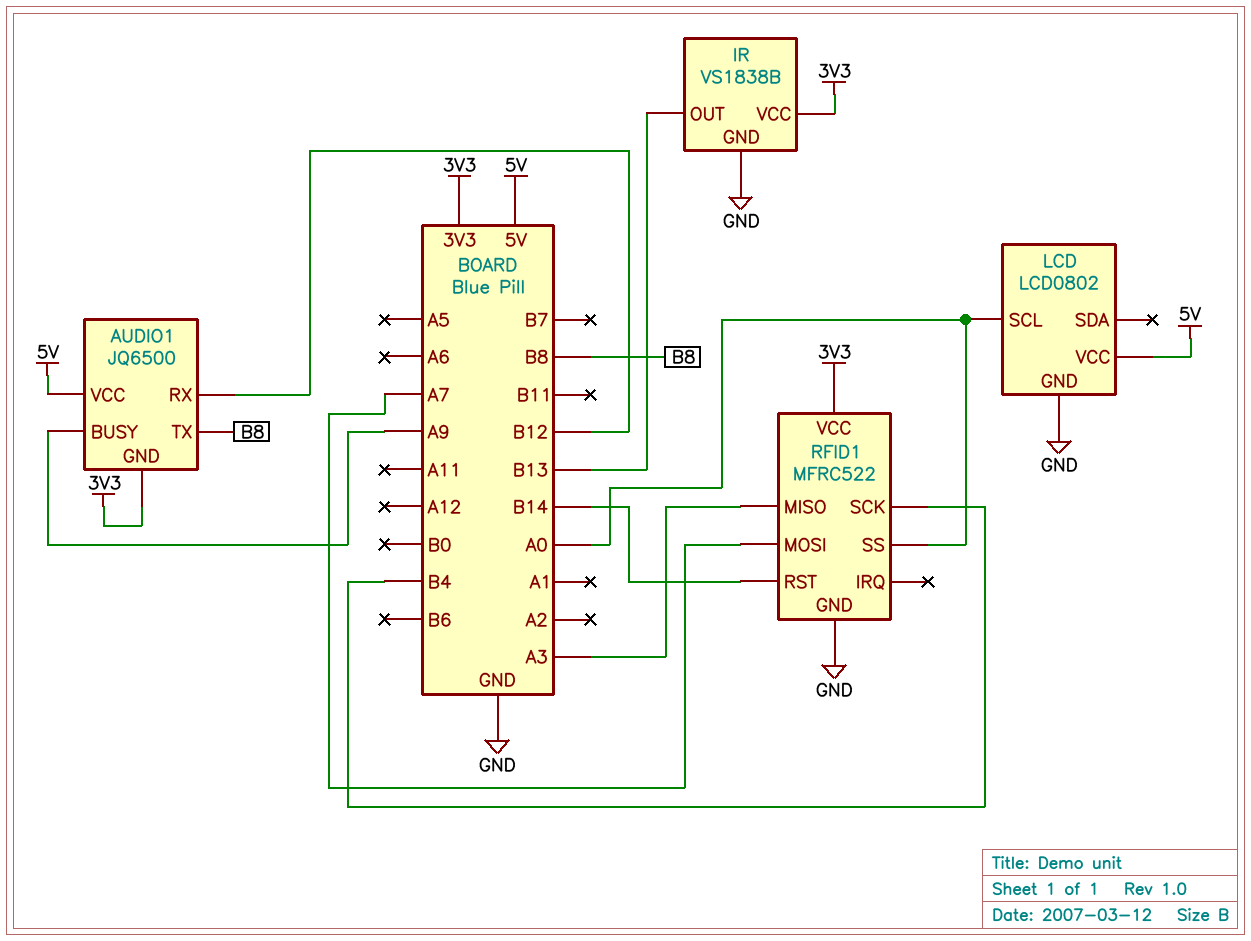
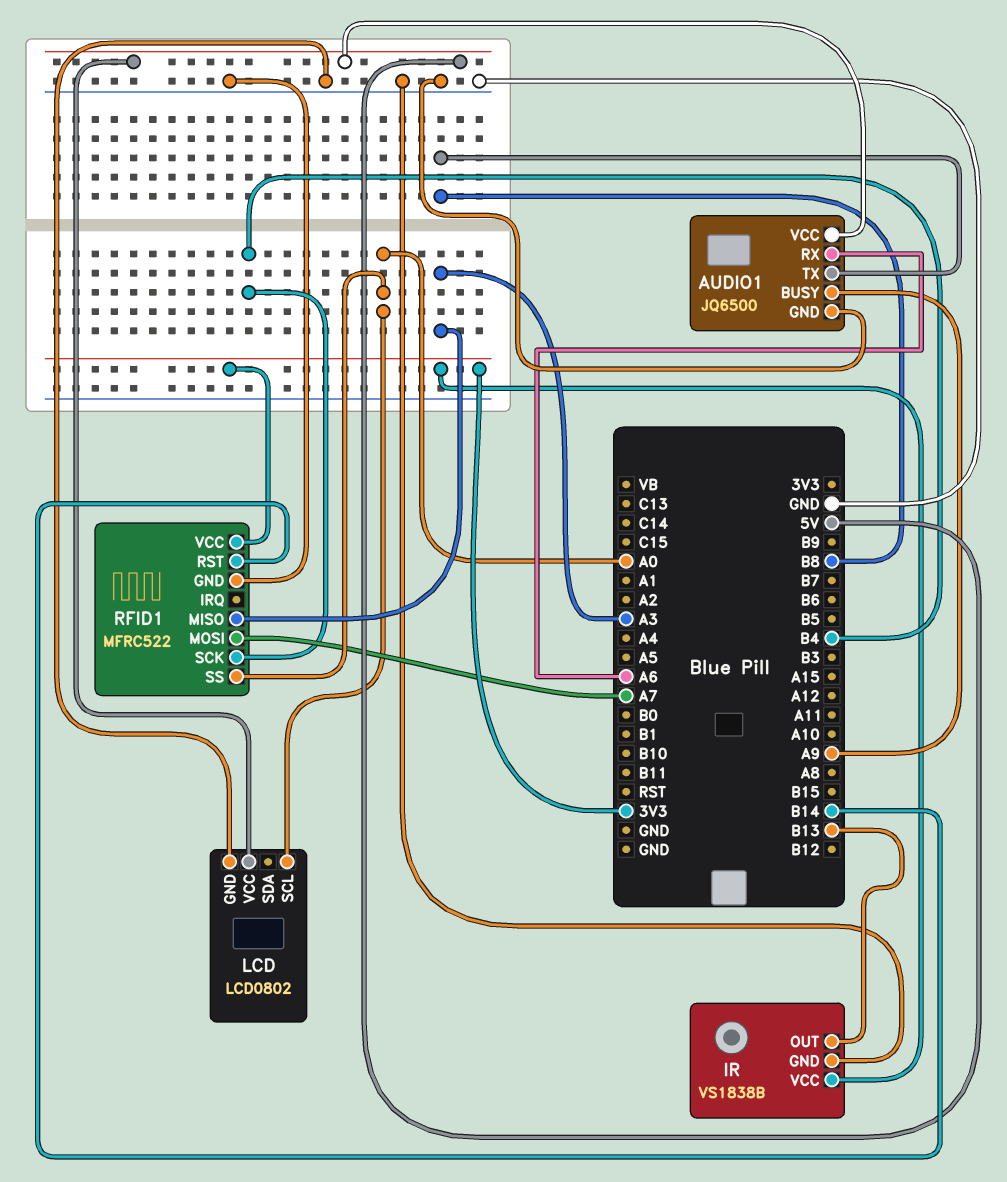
AUDIO1 pin GND: 3V3 -> GND
AUDIO1 pin RX: B12 -> A6

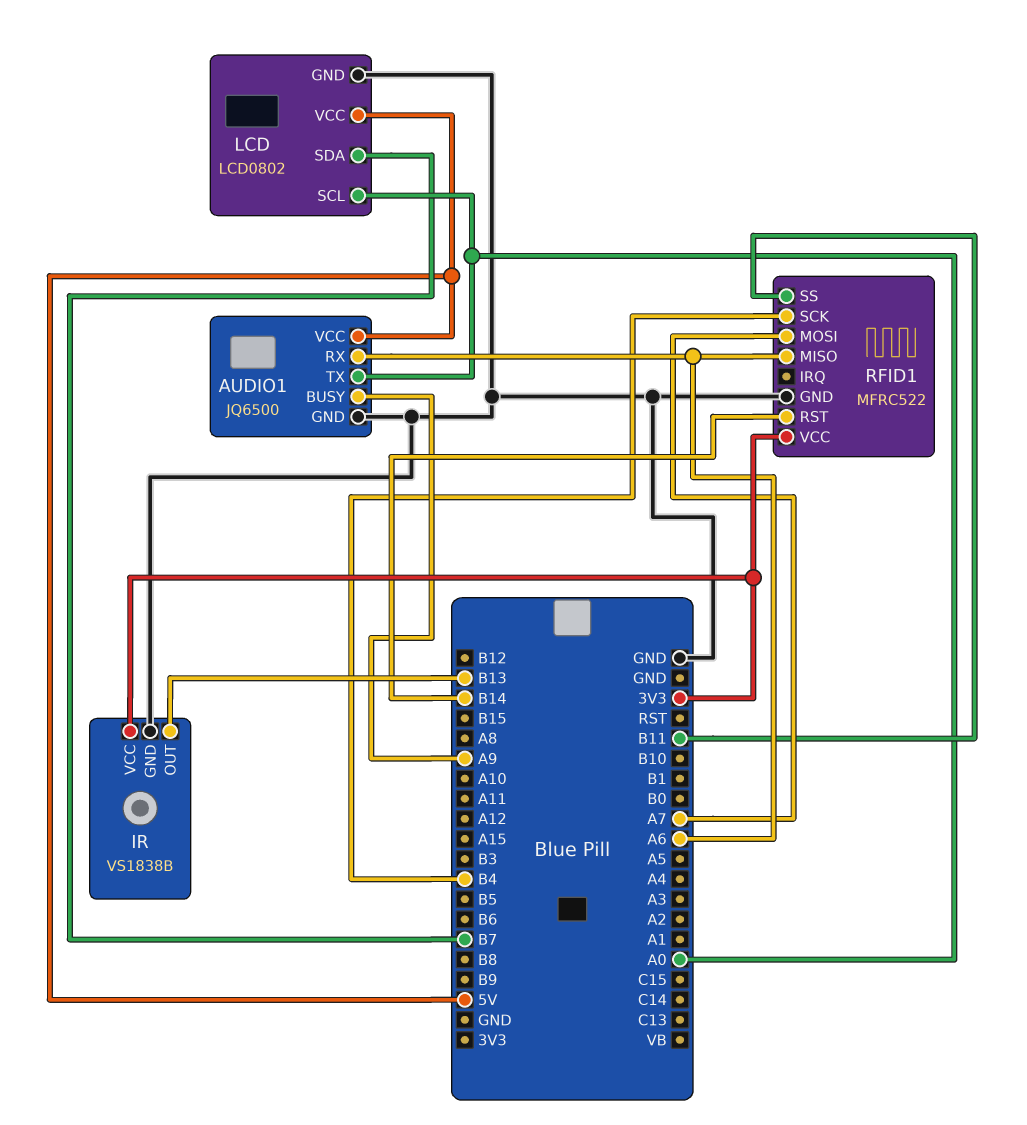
AUDIO1 pin TX: B8 -> A0
LCD pin SDA: none -> B7
RFID1 pin MISO: A3 -> A6
RFID1 pin SS: A0 -> B11

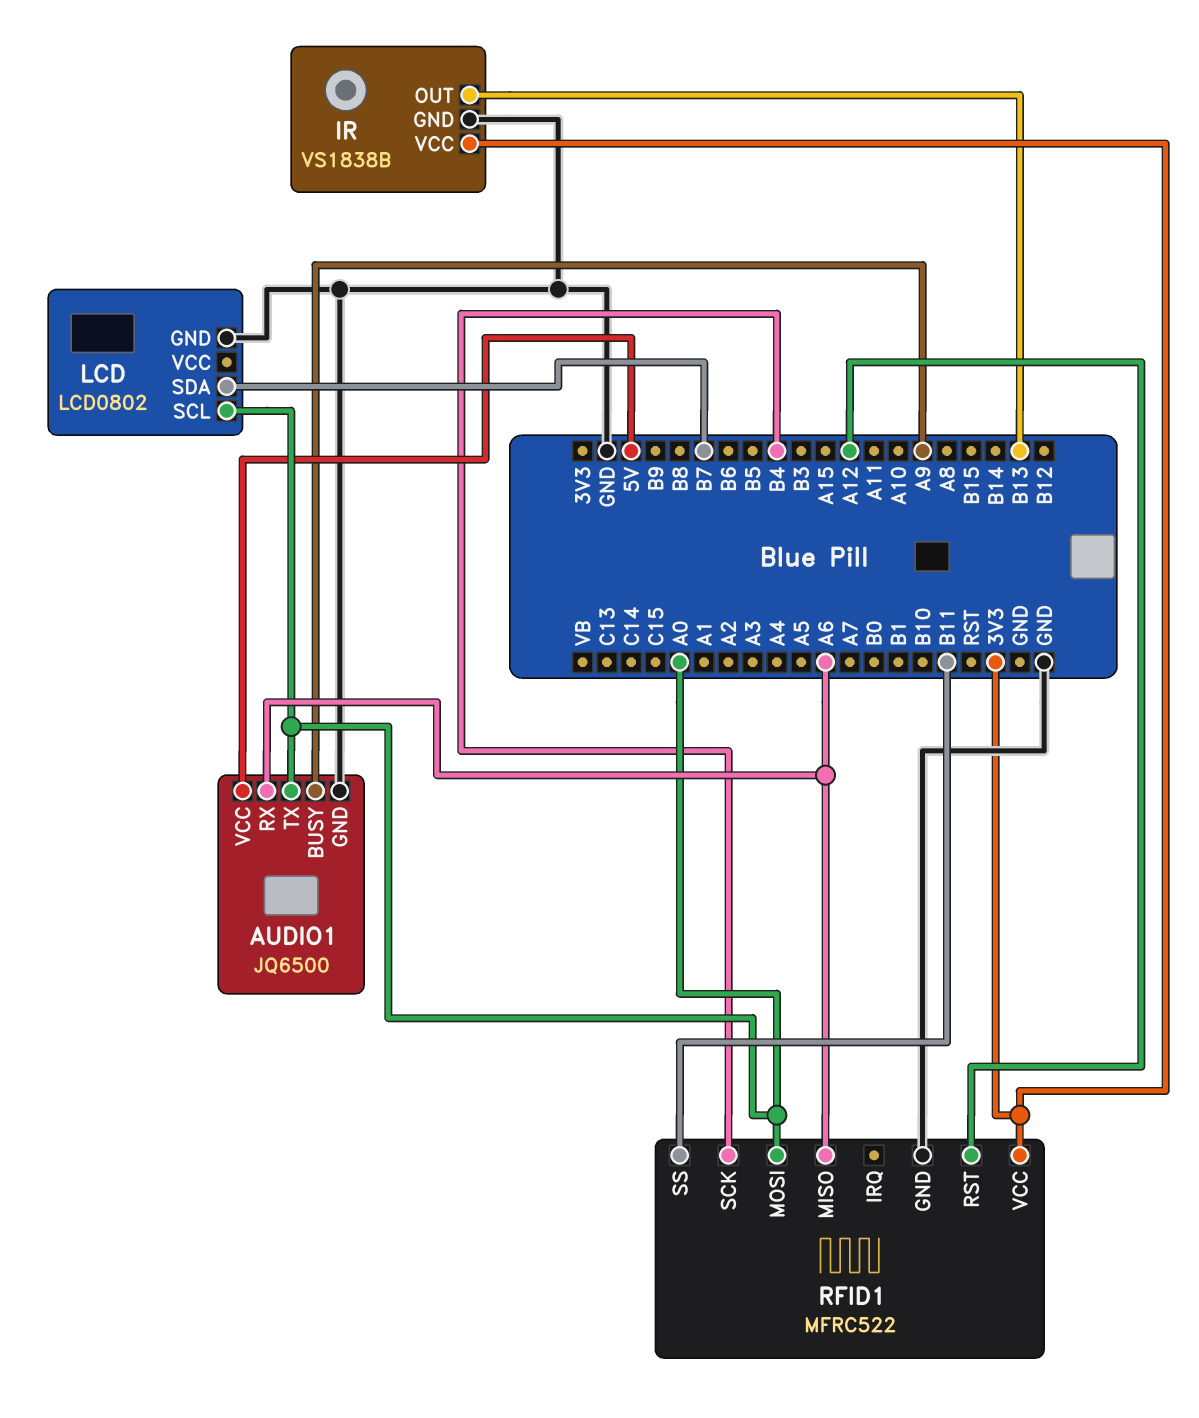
LCD pin VCC: 5V -> none
RFID1 pin MOSI: A7 -> A0
RFID1 pin RST: B14 -> A12

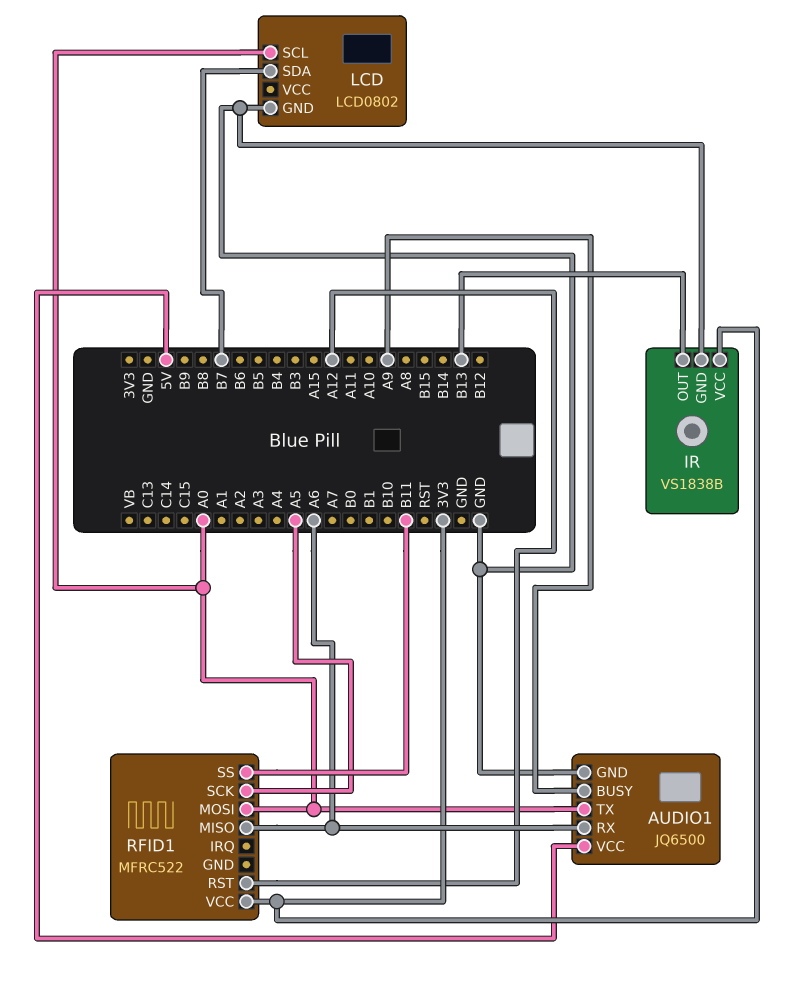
RFID1 pin GND: GND -> none
RFID1 pin SCK: B4 -> A5

